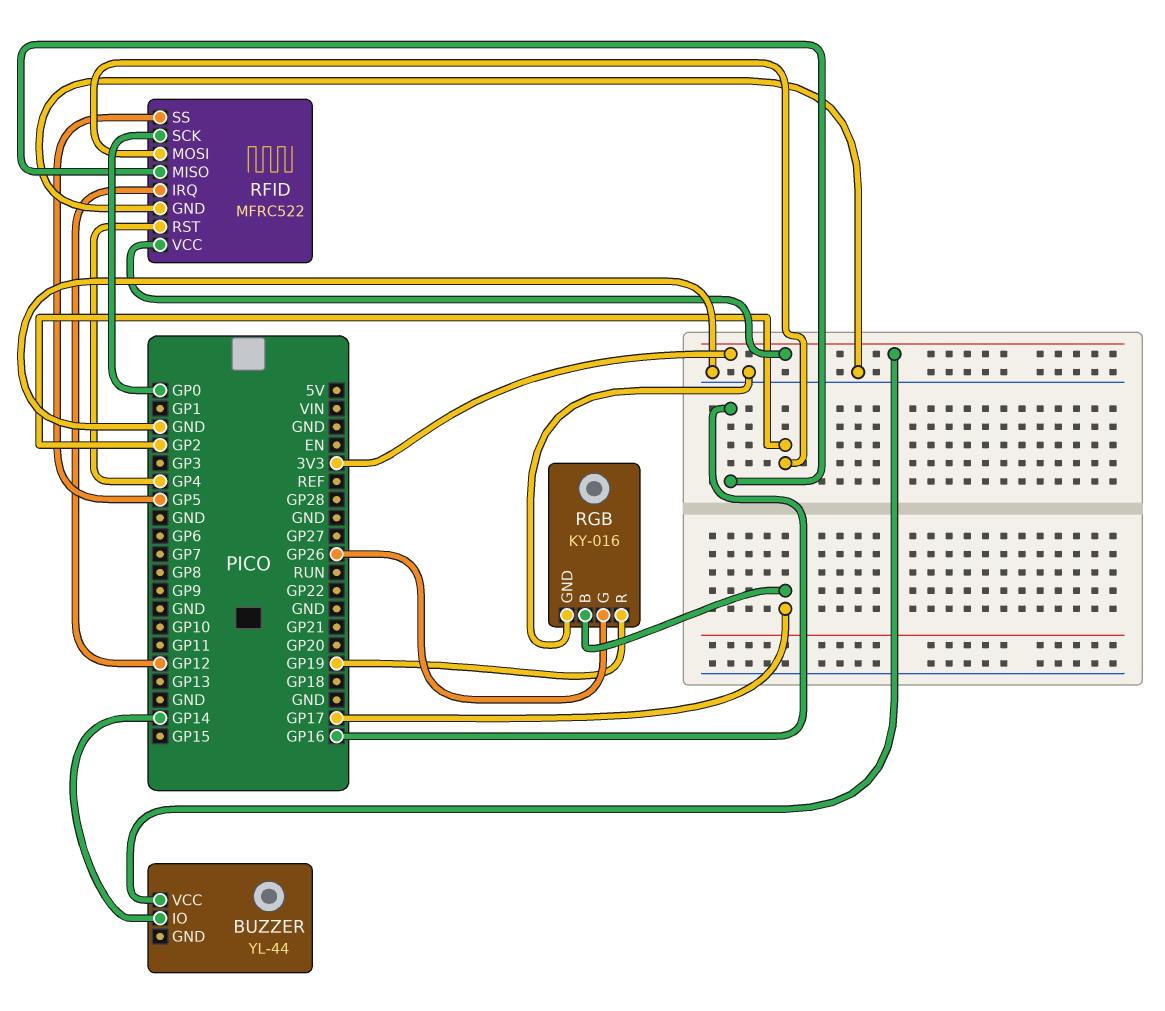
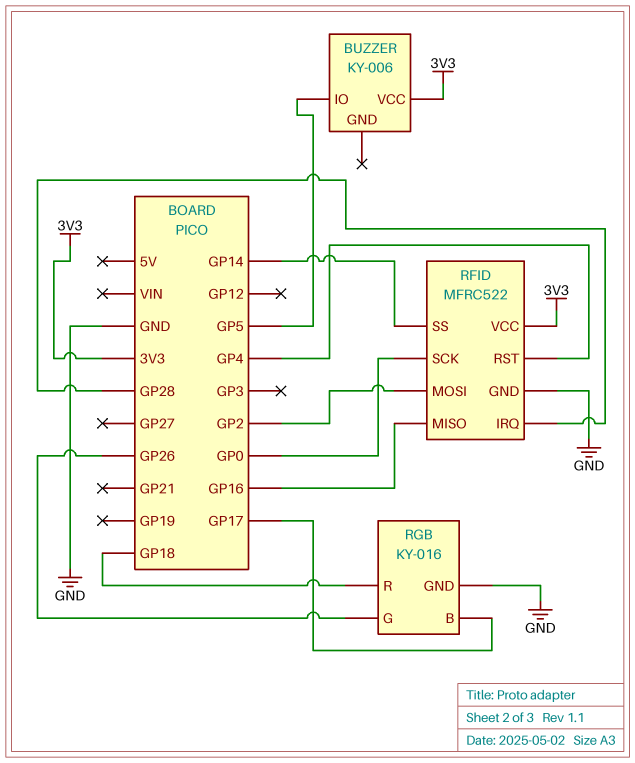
BUZZER: YL-44 -> KY-006
BUZZER pin IO: GP14 -> GP5
RFID pin IRQ: GP12 -> GP28
RFID pin SS: GP5 -> GP14
RGB pin R: GP19 -> GP18

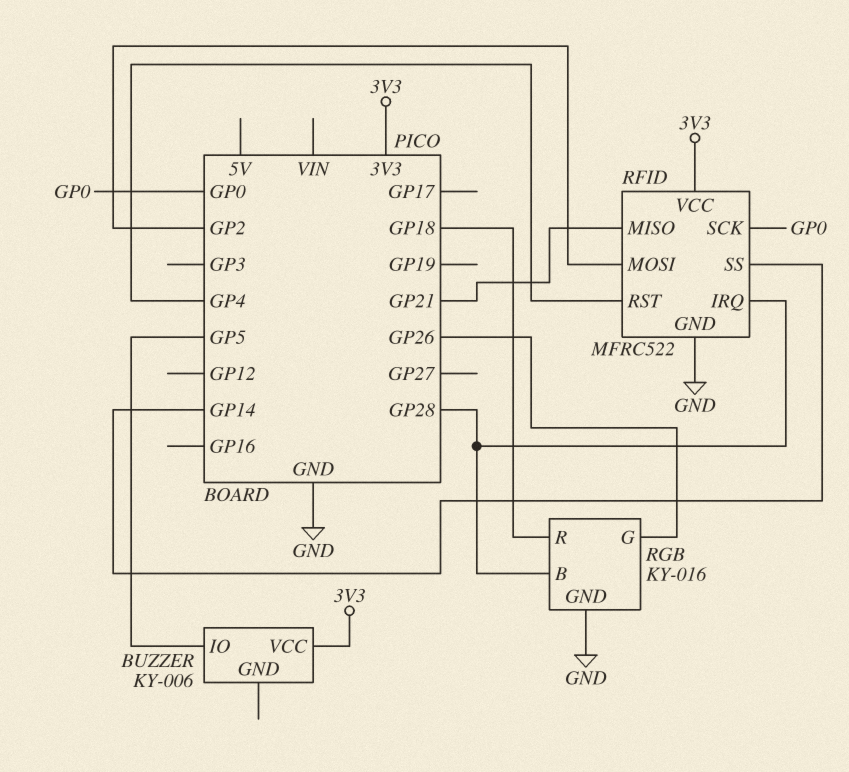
RFID pin MISO: GP16 -> GP21
RGB pin B: GP17 -> GP28

